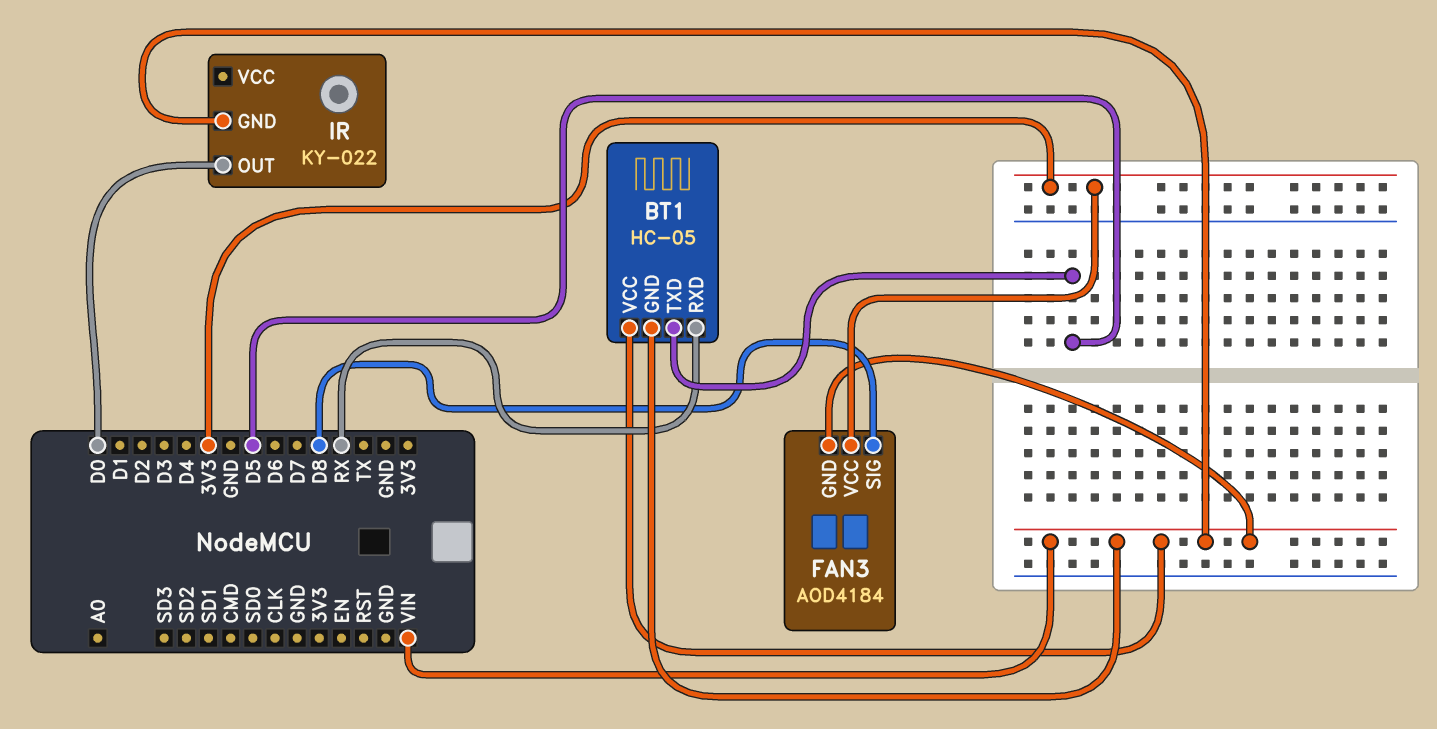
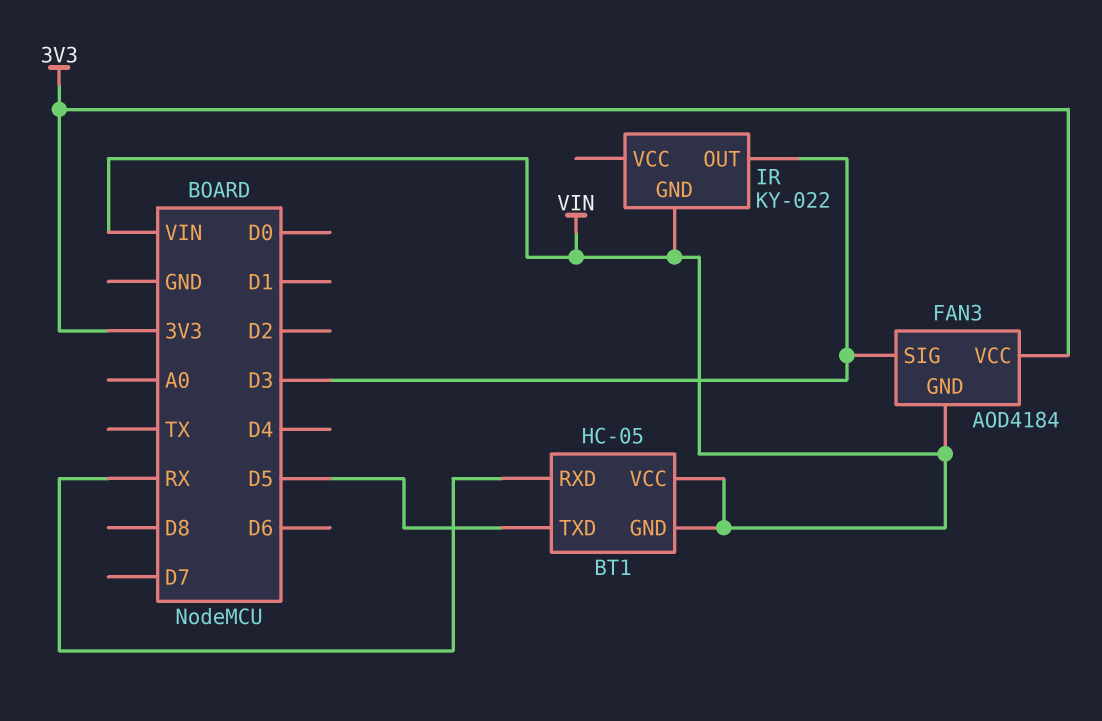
FAN3 pin SIG: D8 -> D3
IR pin OUT: D0 -> D3

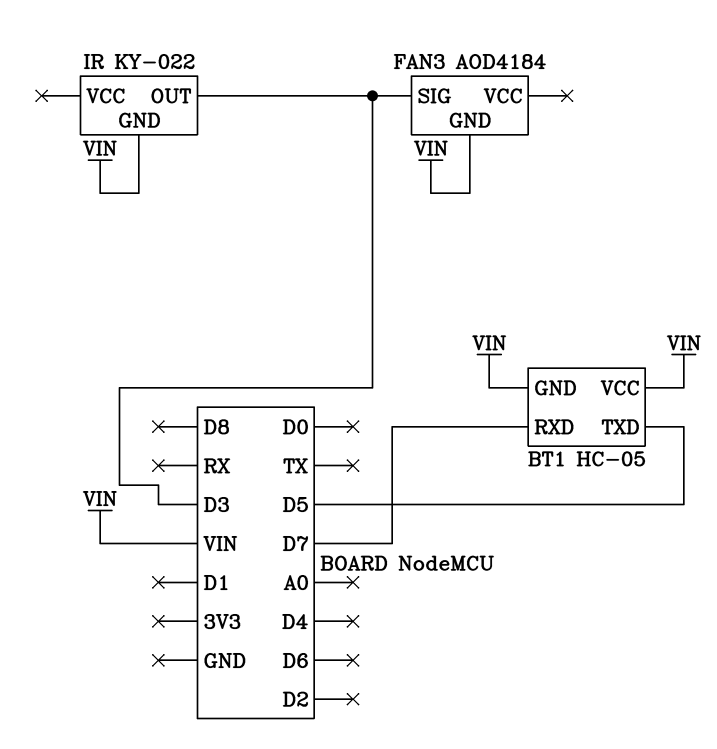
BT1 pin RXD: RX -> D7
FAN3 pin VCC: 3V3 -> none

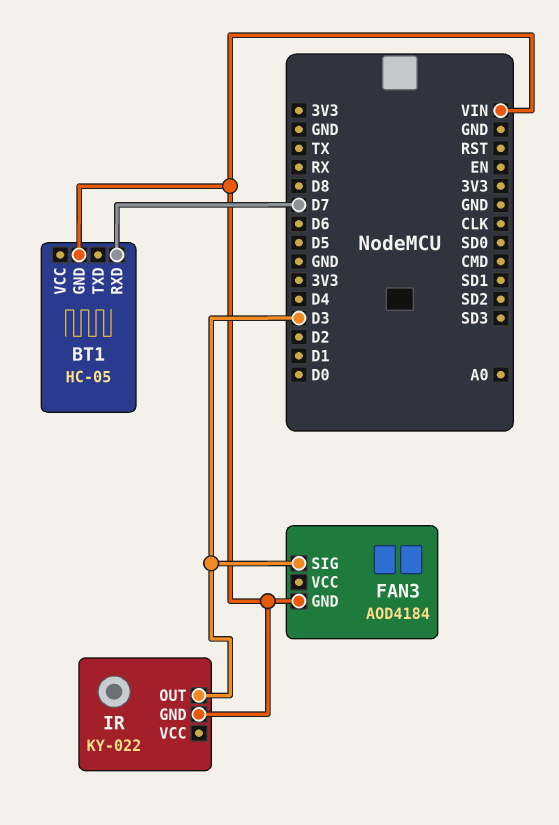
BT1 pin TXD: D5 -> none
BT1 pin VCC: VIN -> none

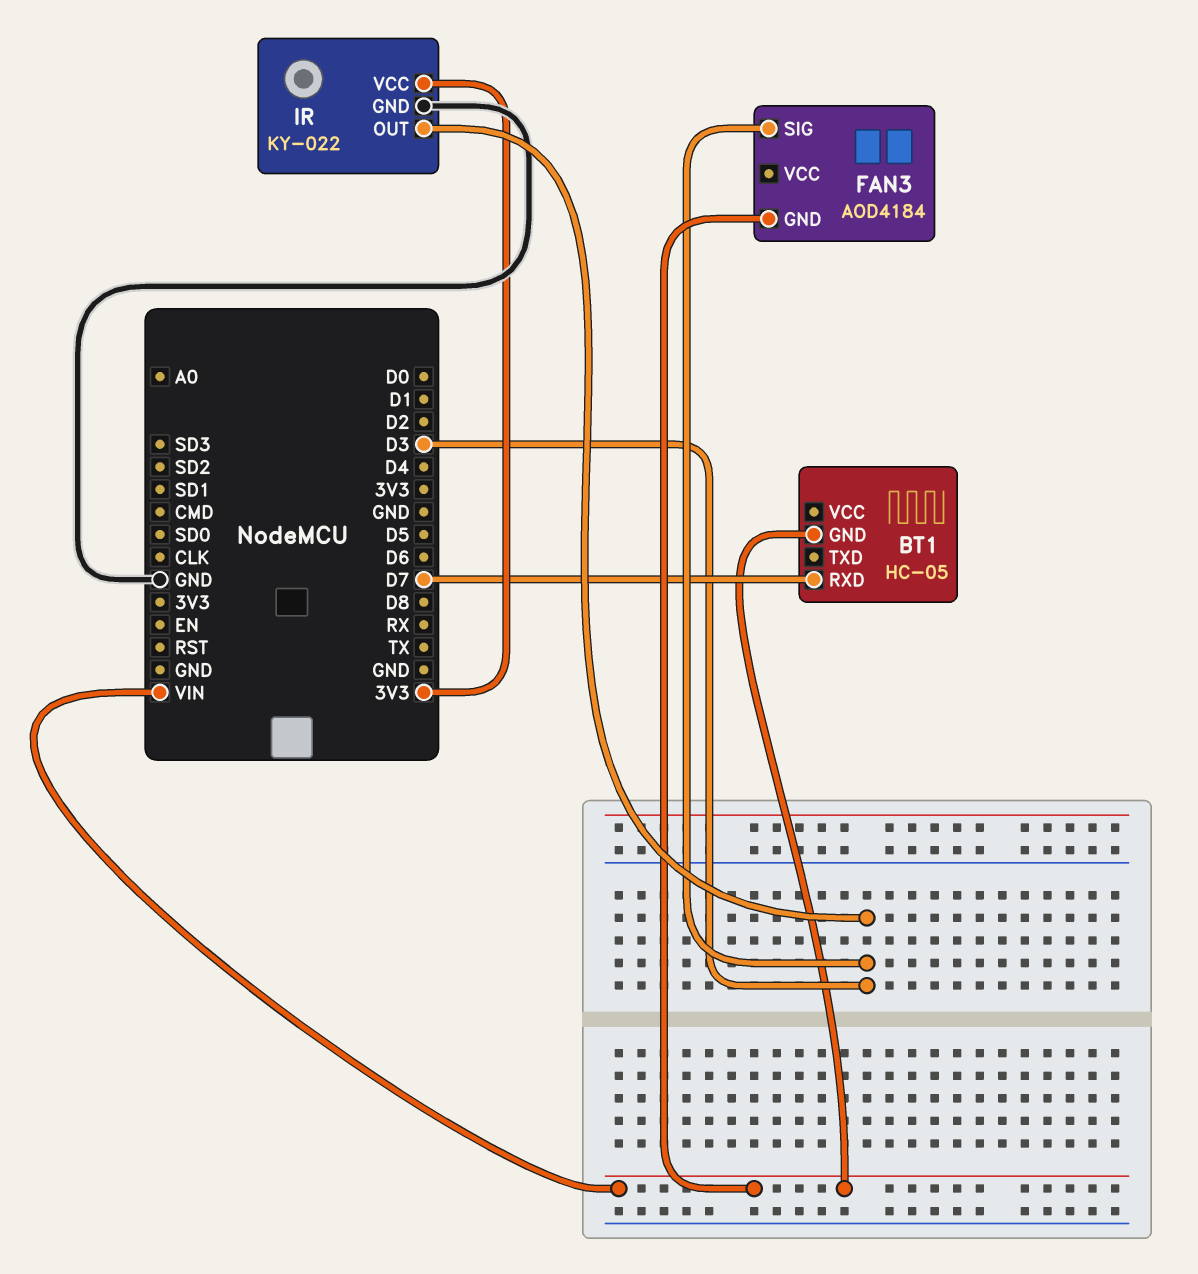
IR pin GND: VIN -> GND
IR pin VCC: none -> 3V3

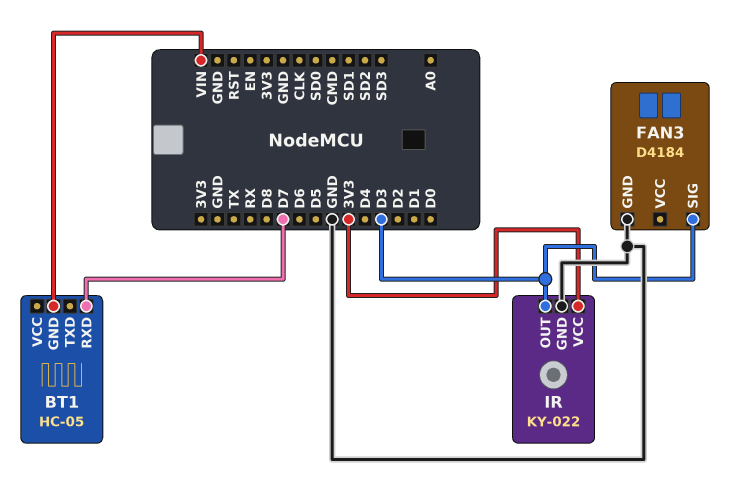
FAN3: AOD4184 -> D4184
FAN3 pin GND: VIN -> GND

